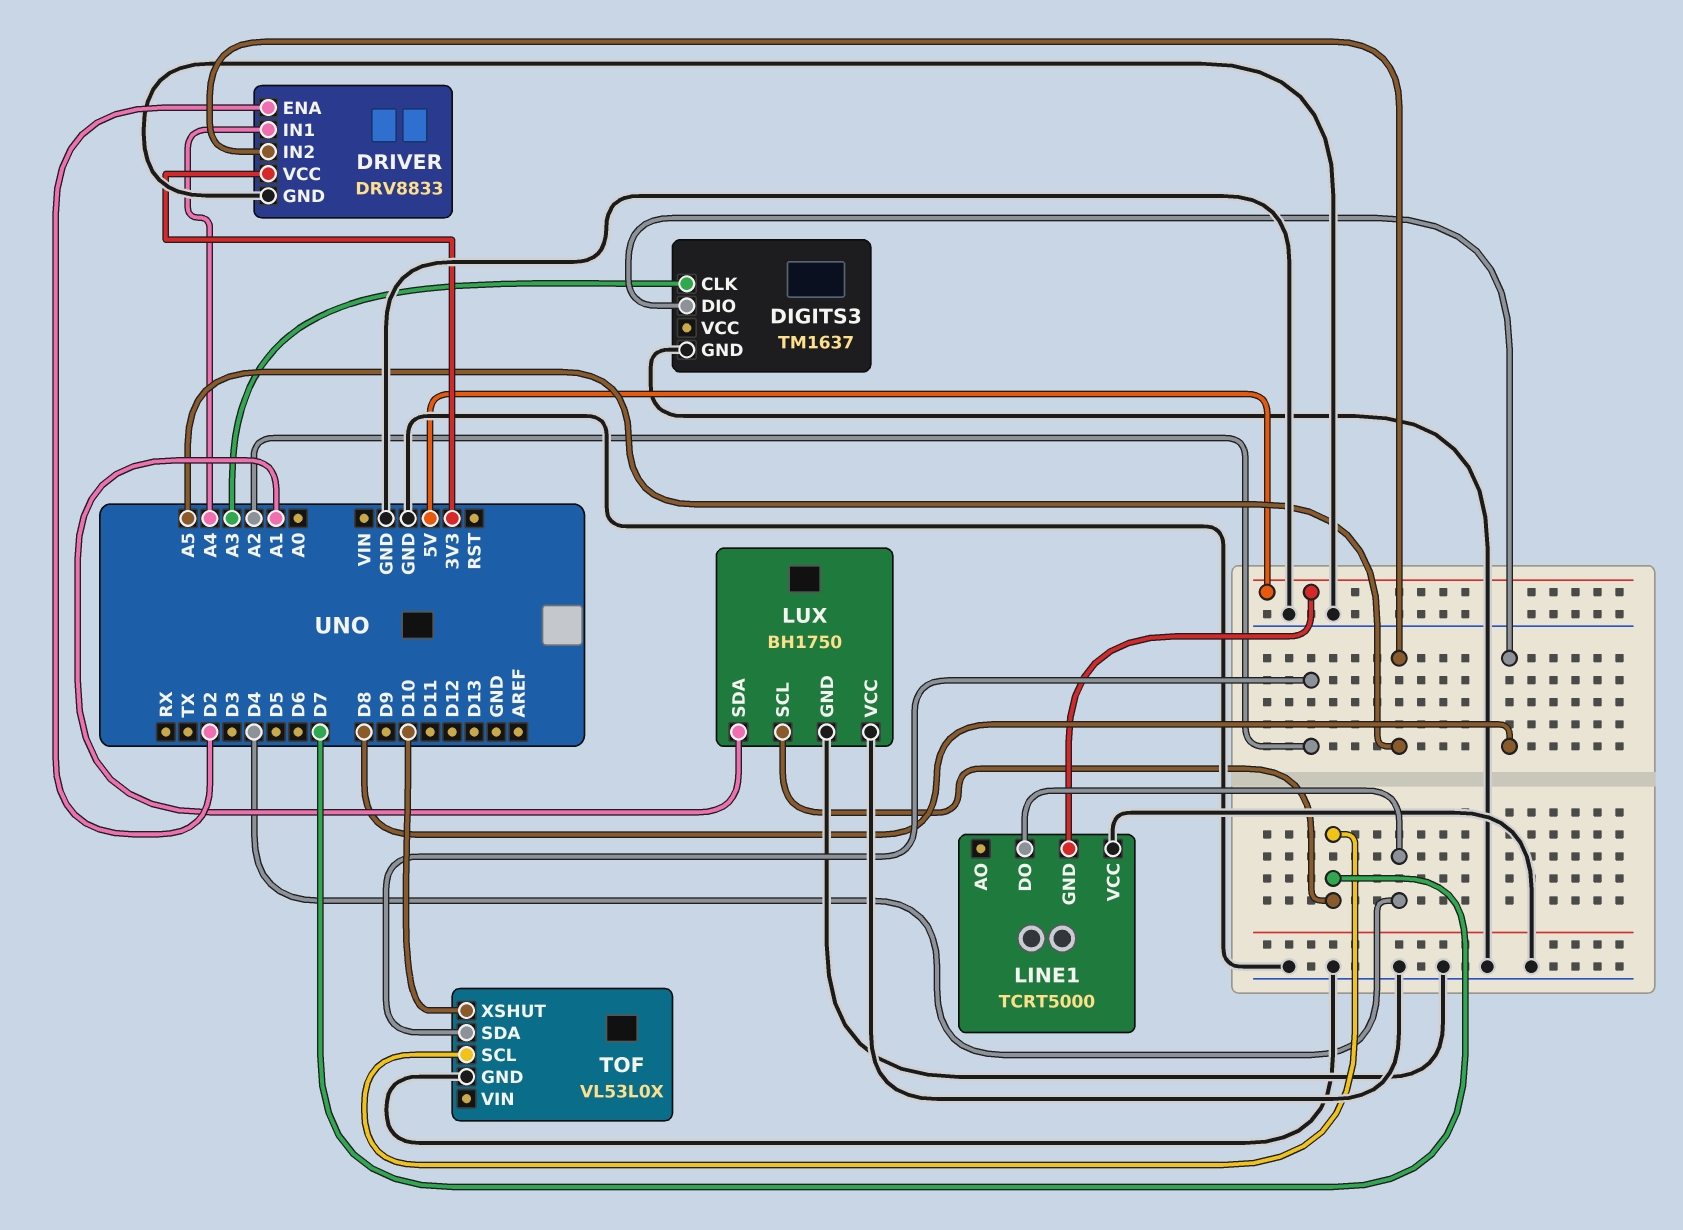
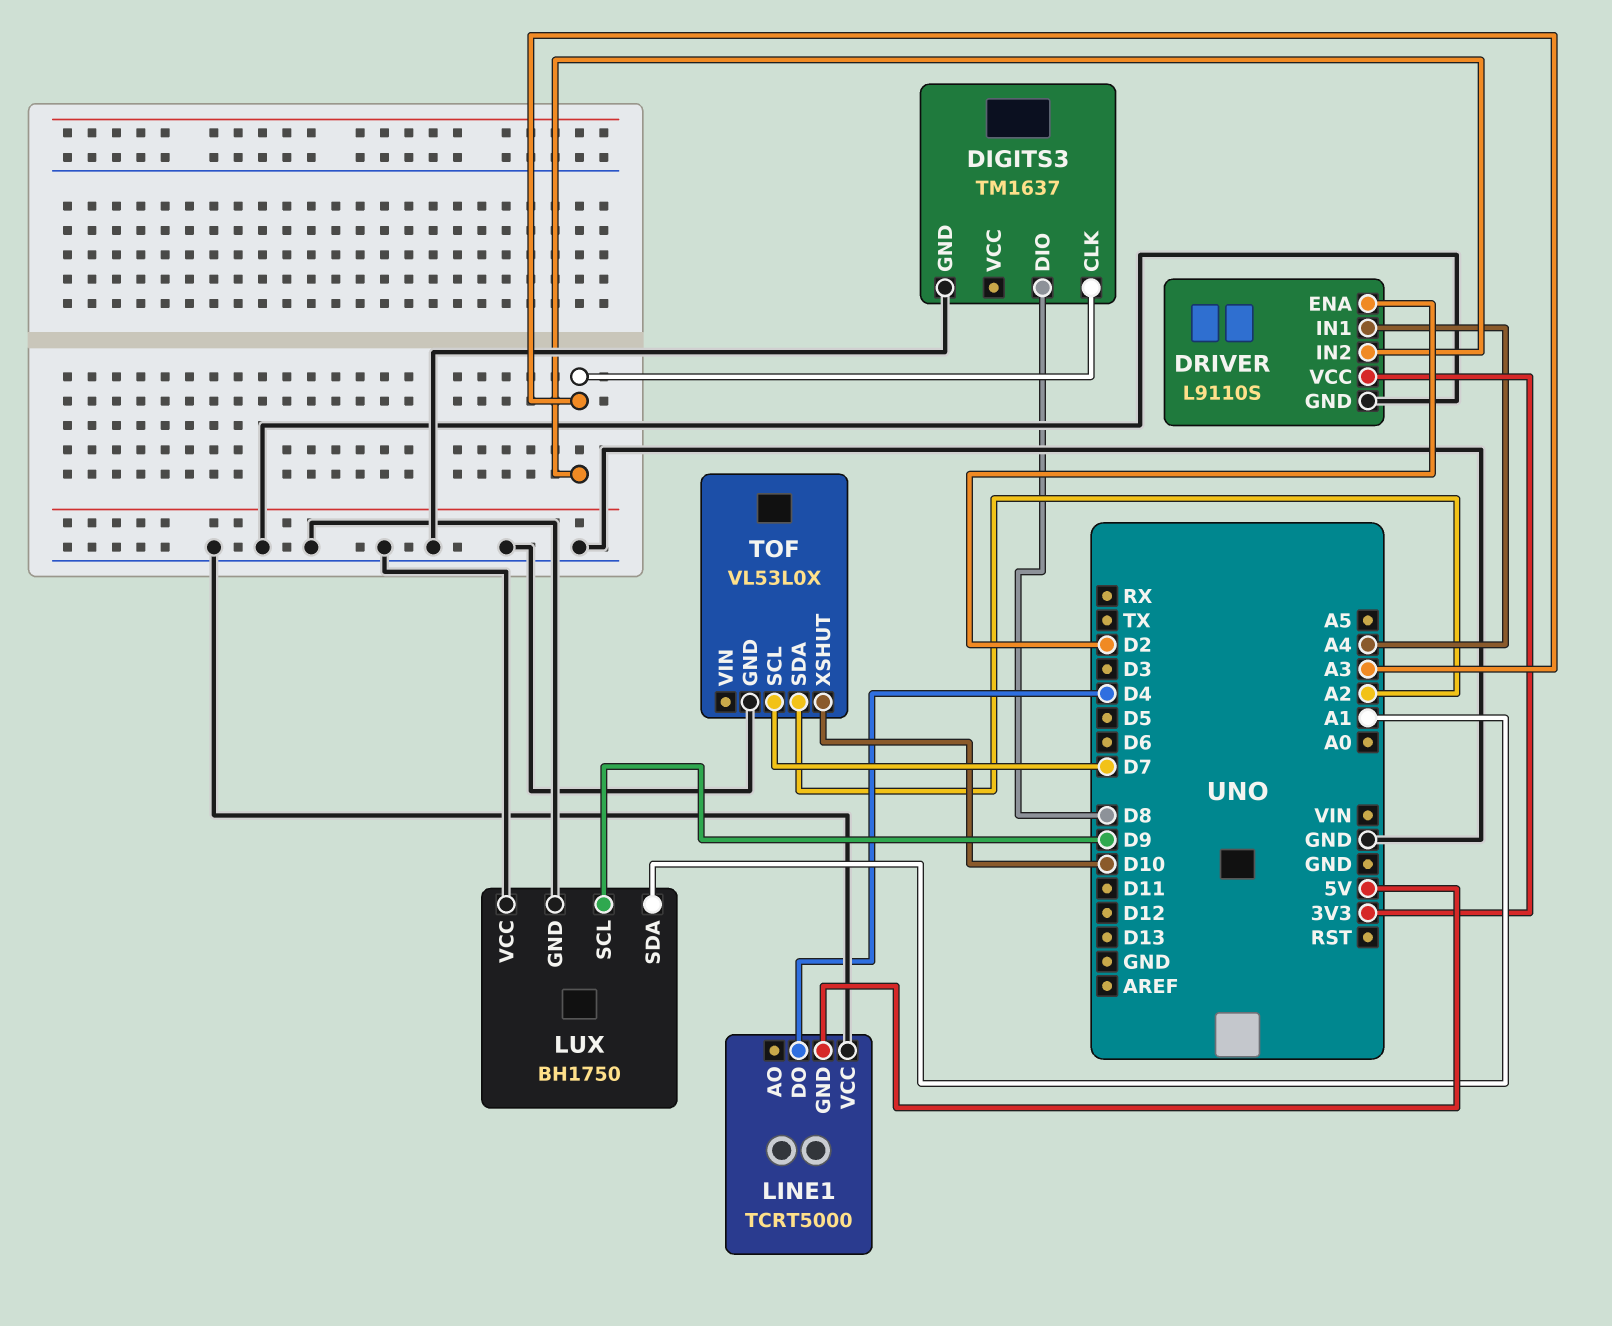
DRIVER: DRV8833 -> L9110S
DRIVER pin IN2: A5 -> A3
LUX pin SCL: D7 -> D9

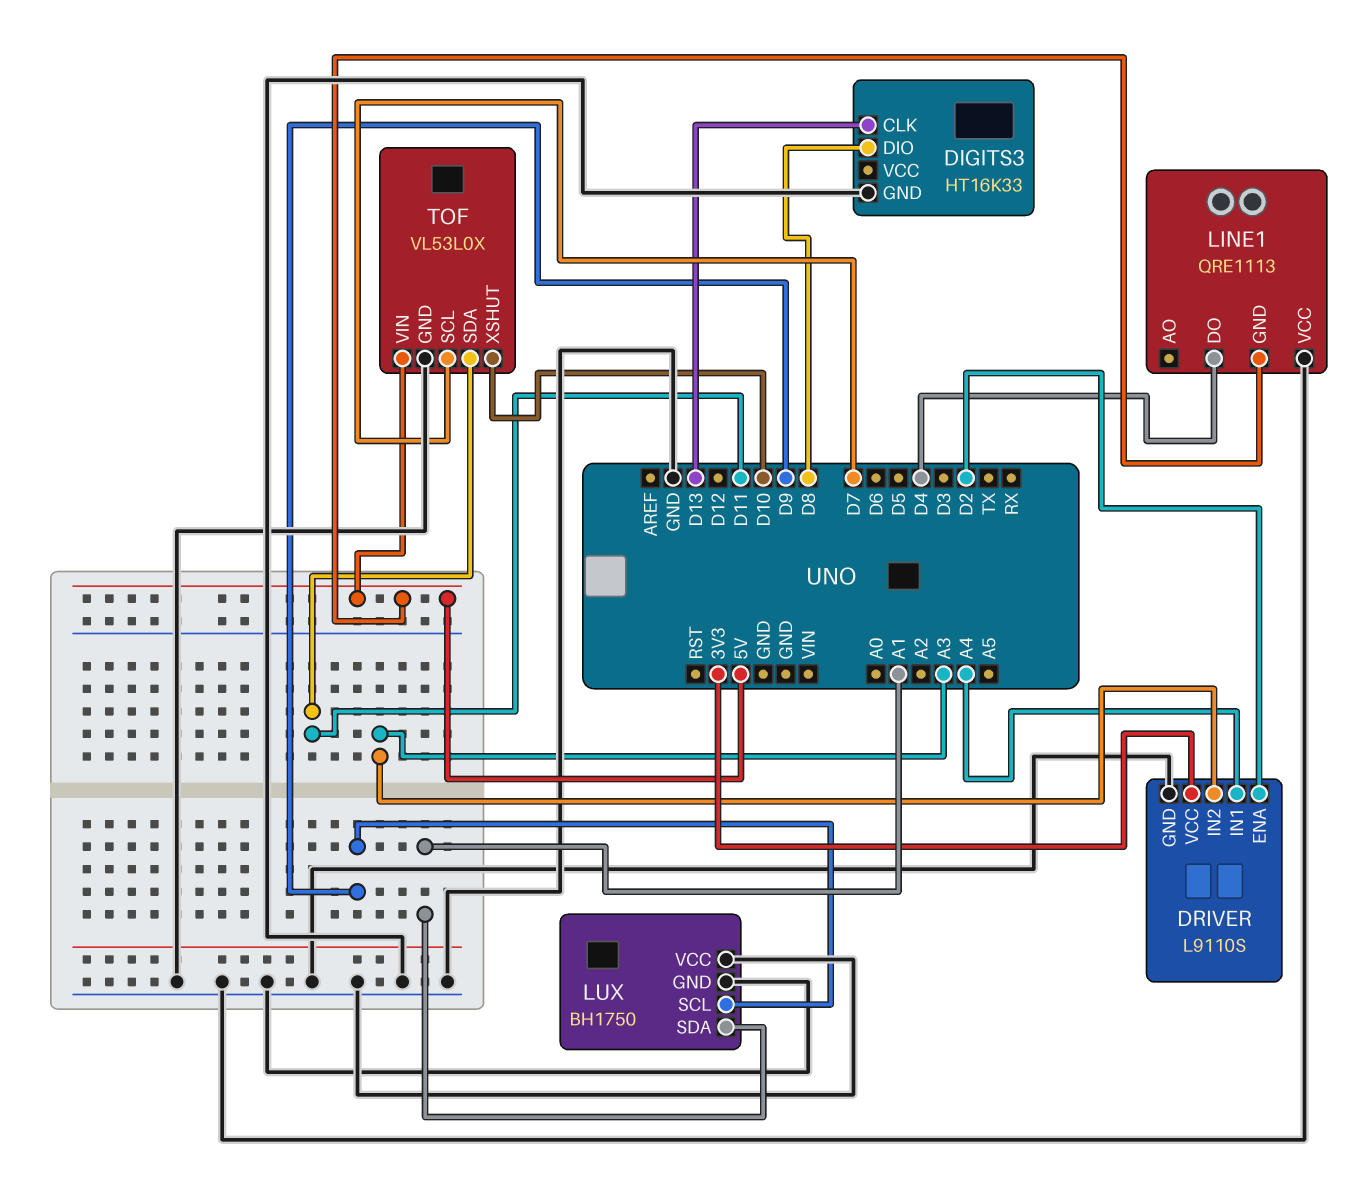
DIGITS3: TM1637 -> HT16K33
DIGITS3 pin CLK: A3 -> D13
LINE1: TCRT5000 -> QRE1113
TOF pin SDA: A2 -> D11
TOF pin VIN: none -> 5V

